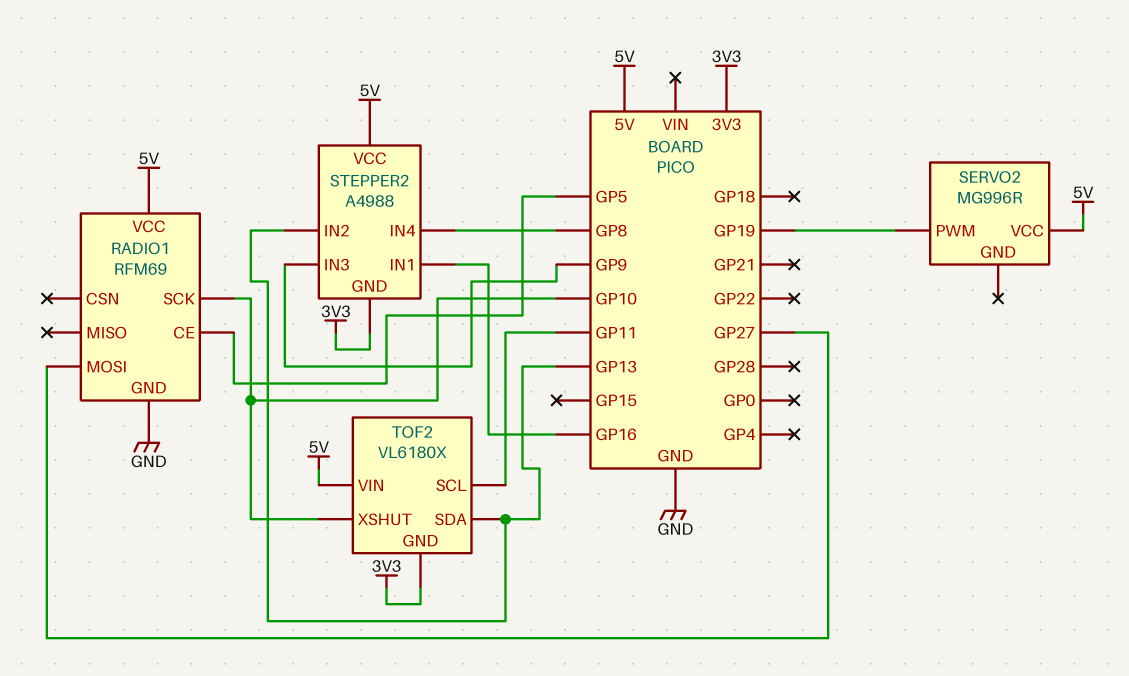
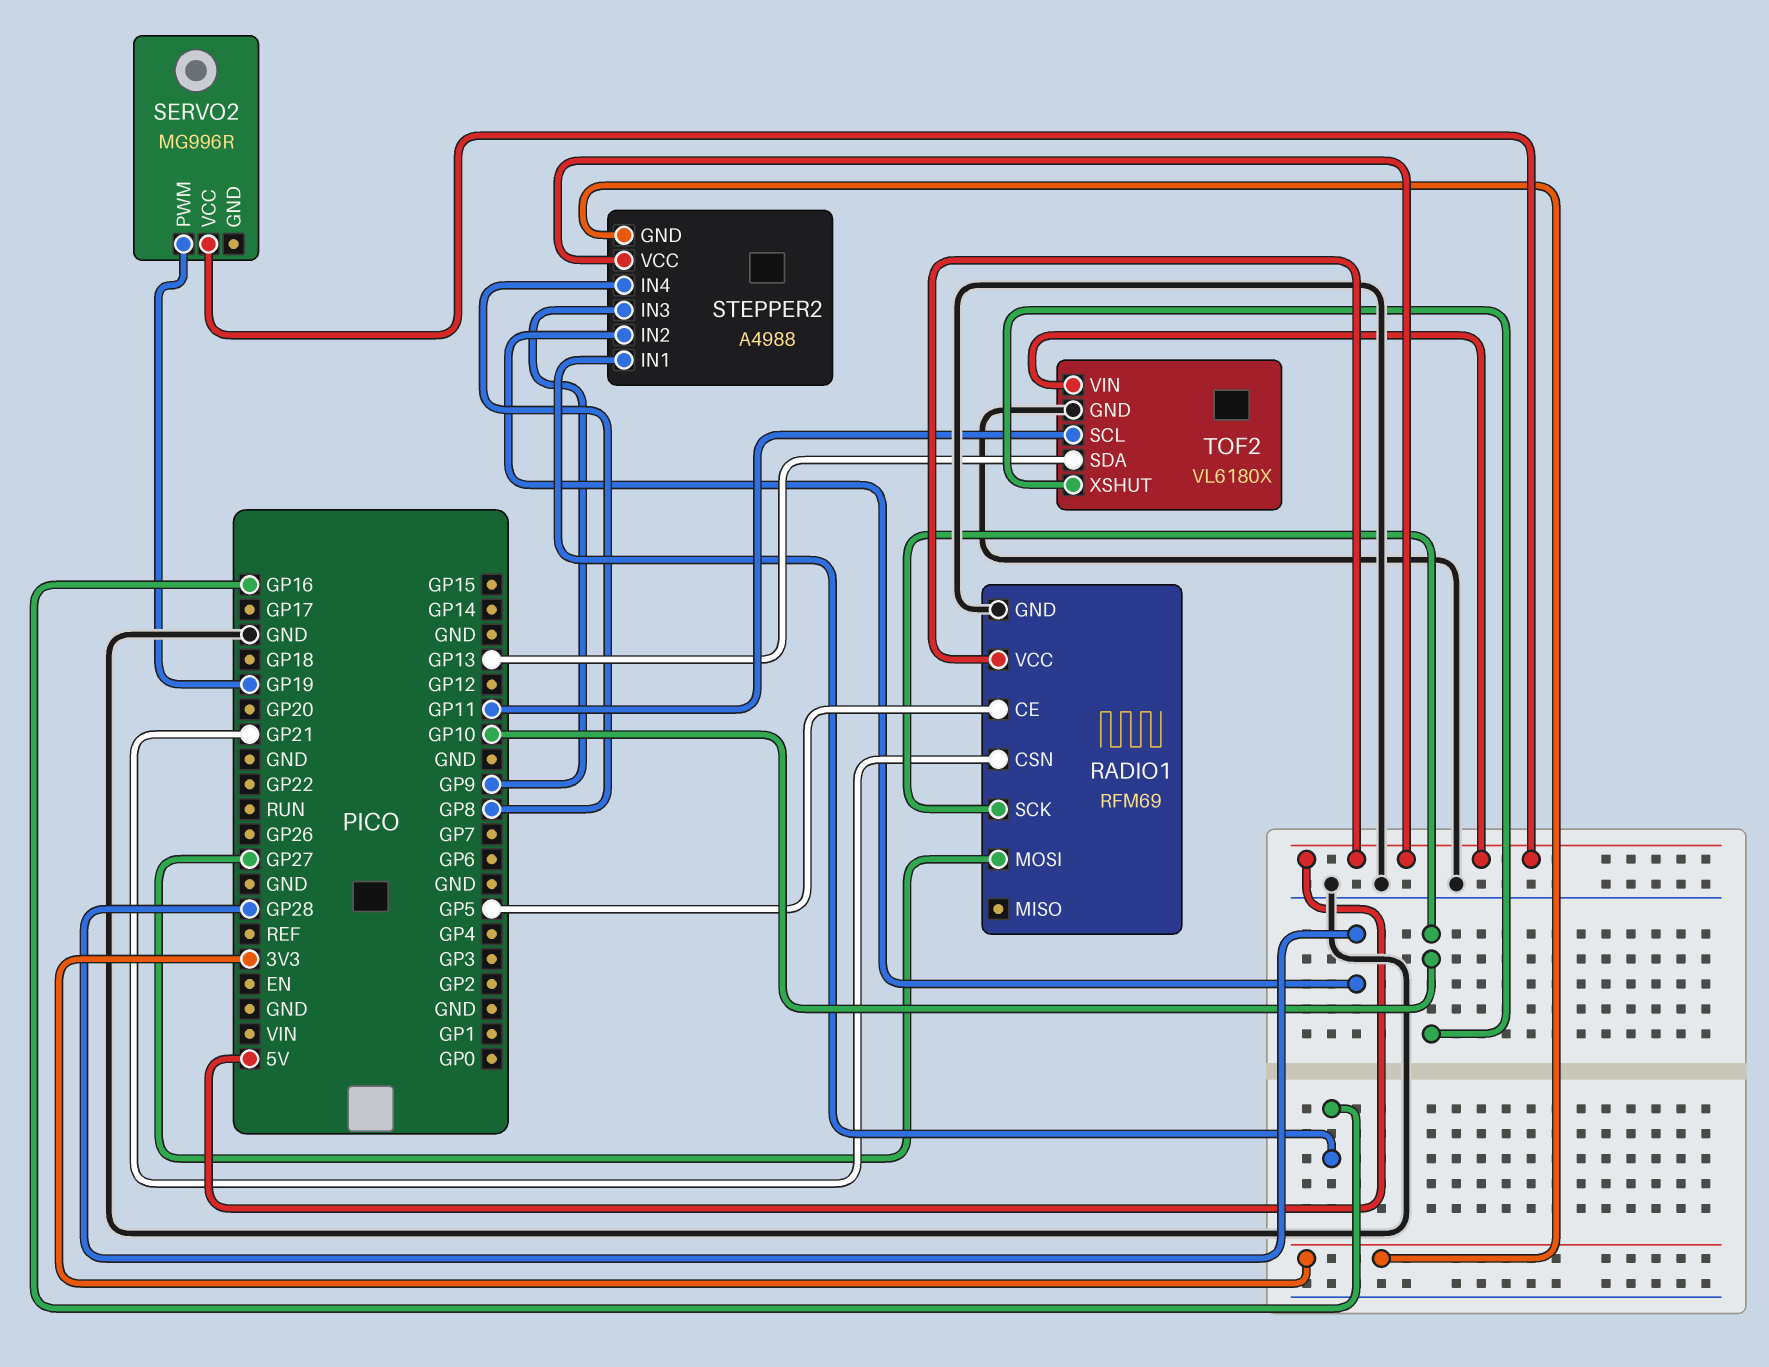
RADIO1 pin CSN: none -> GP21
STEPPER2 pin IN2: GP13 -> GP28
TOF2 pin GND: 3V3 -> GND

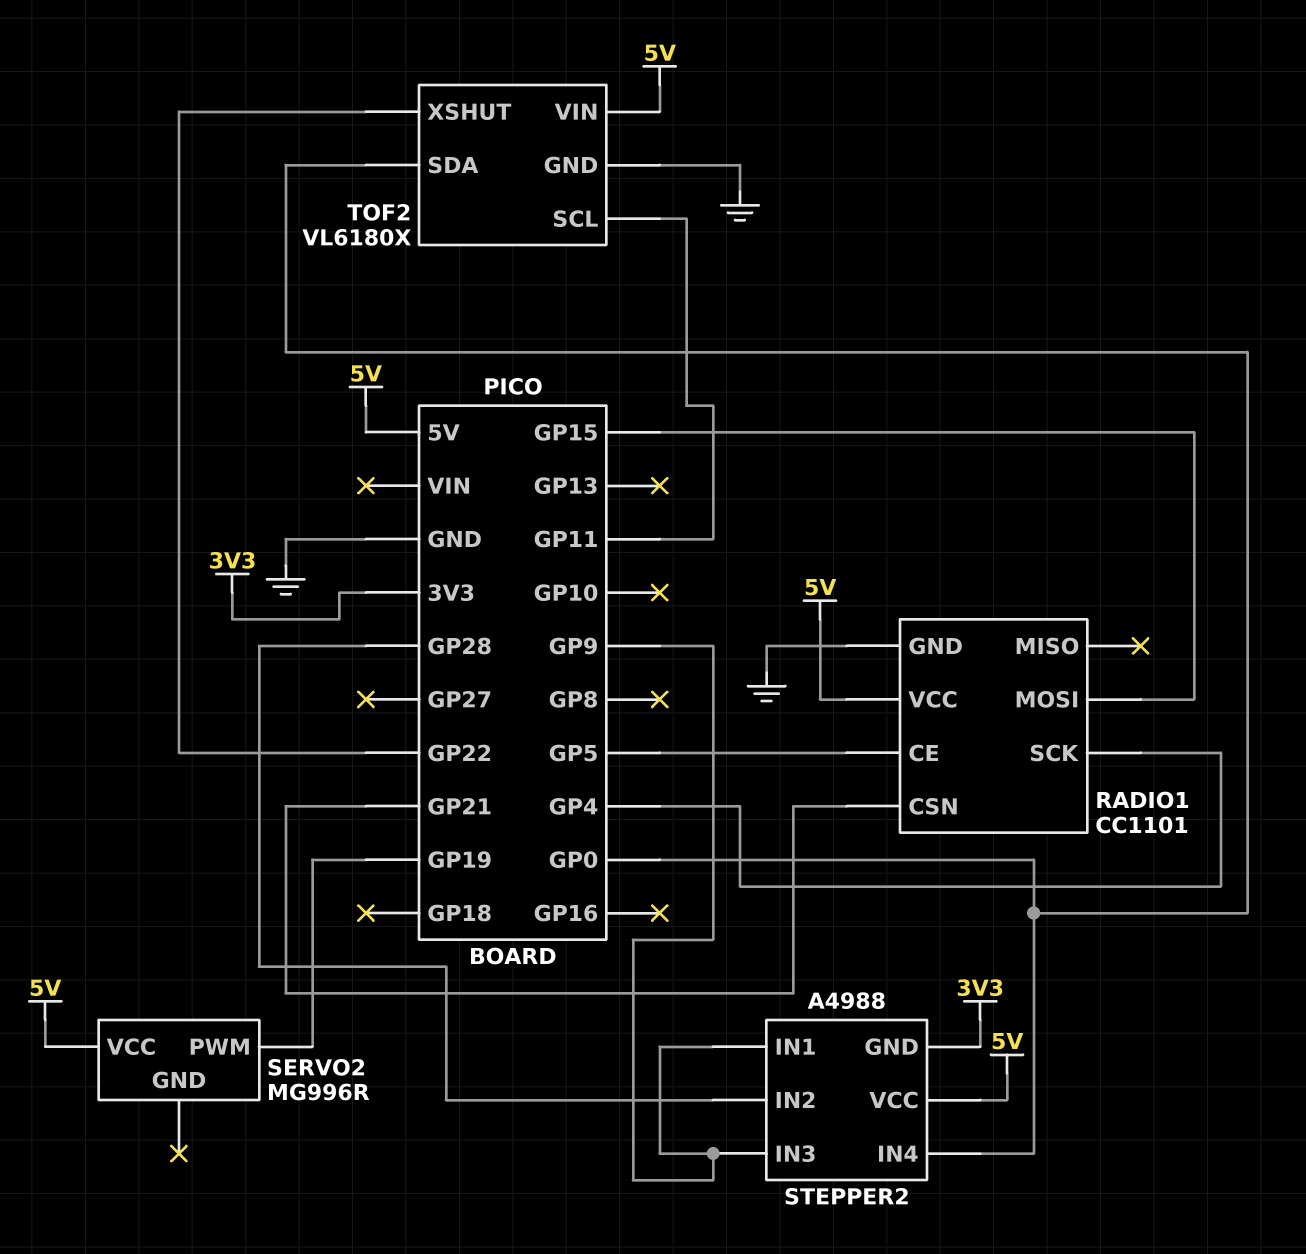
RADIO1: RFM69 -> CC1101
RADIO1 pin MOSI: GP27 -> GP15
RADIO1 pin SCK: GP10 -> GP4
STEPPER2 pin IN1: GP16 -> GP9
STEPPER2 pin IN4: GP8 -> GP0
TOF2 pin SDA: GP13 -> GP0
TOF2 pin XSHUT: GP10 -> GP22

